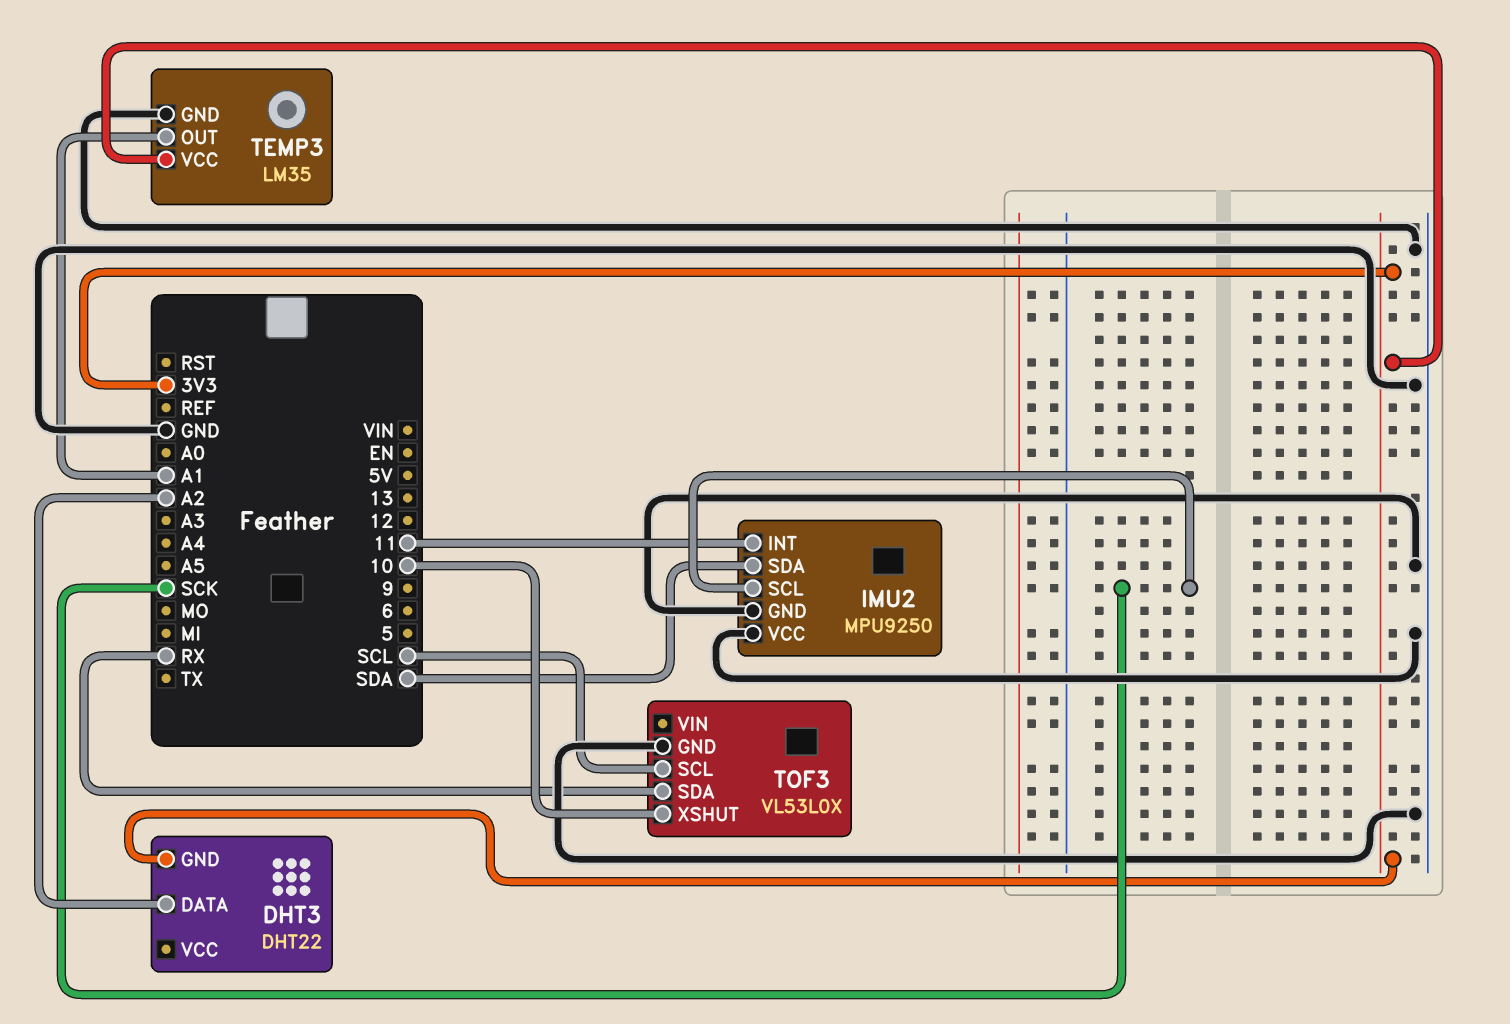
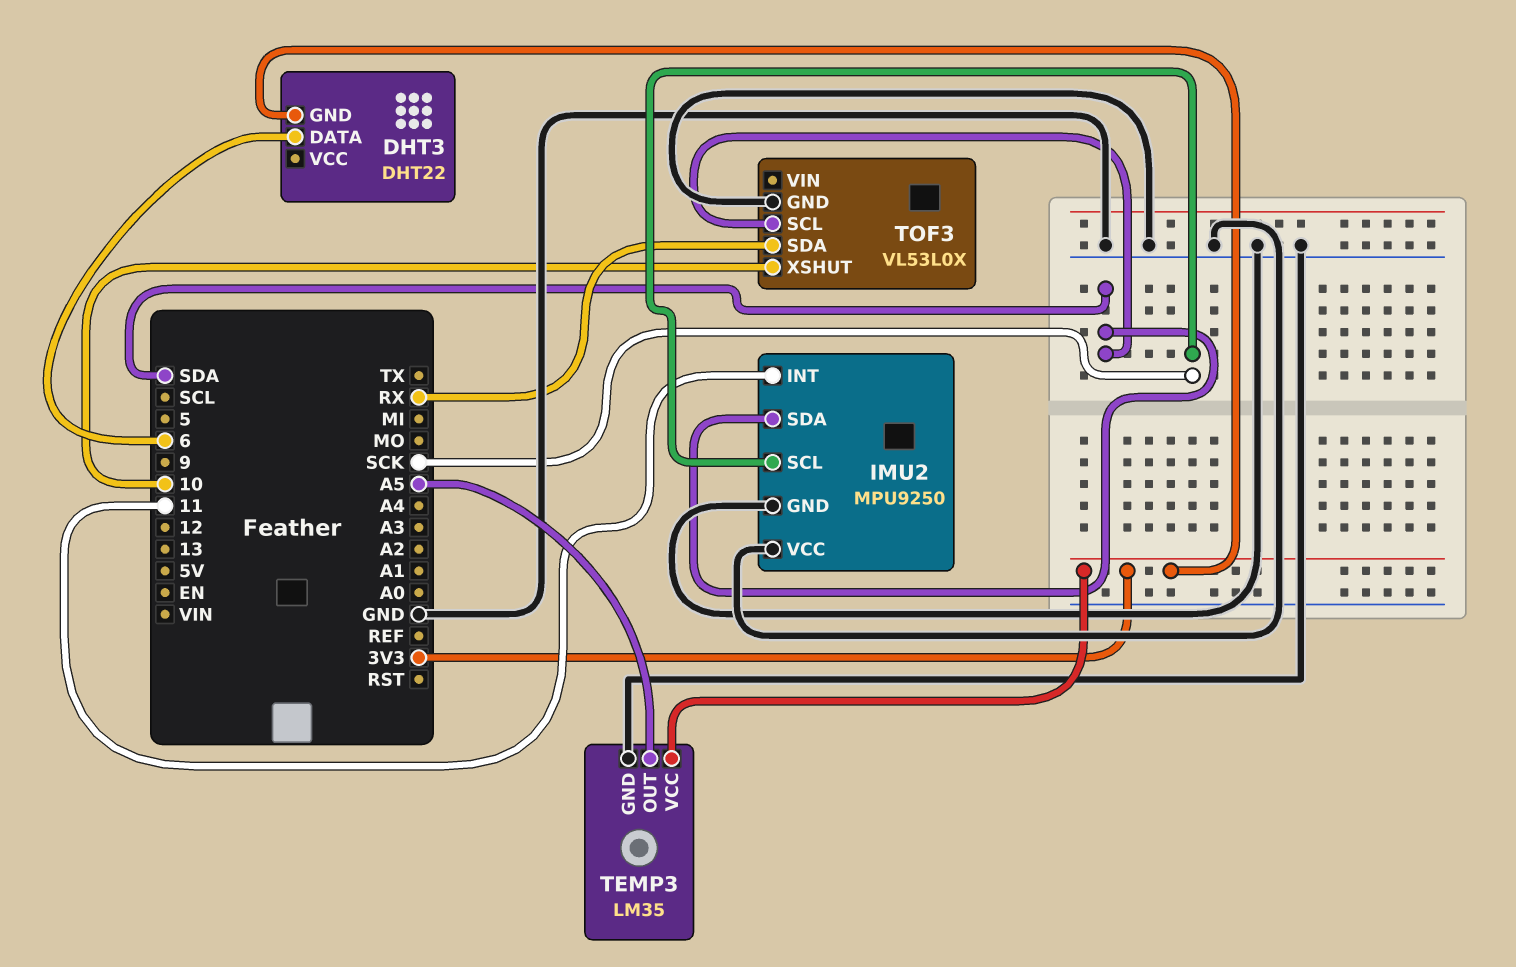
DHT3 pin DATA: A2 -> 6
TEMP3 pin OUT: A1 -> A5
TOF3 pin SCL: SCL -> SDA

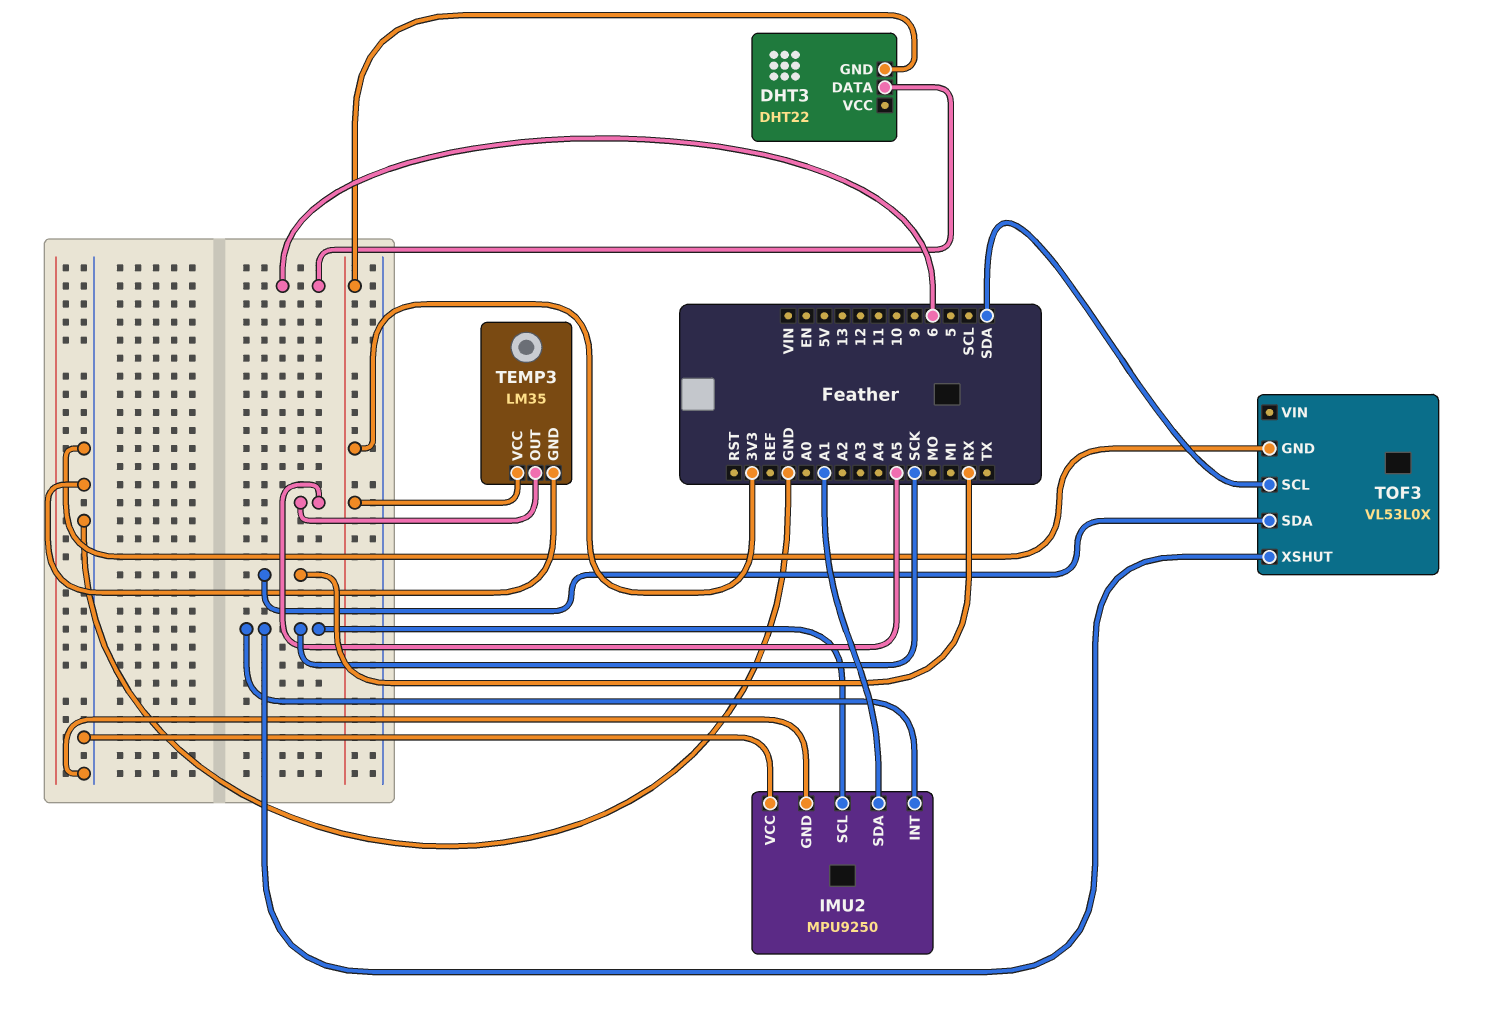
IMU2 pin INT: 11 -> SCK
IMU2 pin SDA: SDA -> A1
TOF3 pin XSHUT: 10 -> SCK

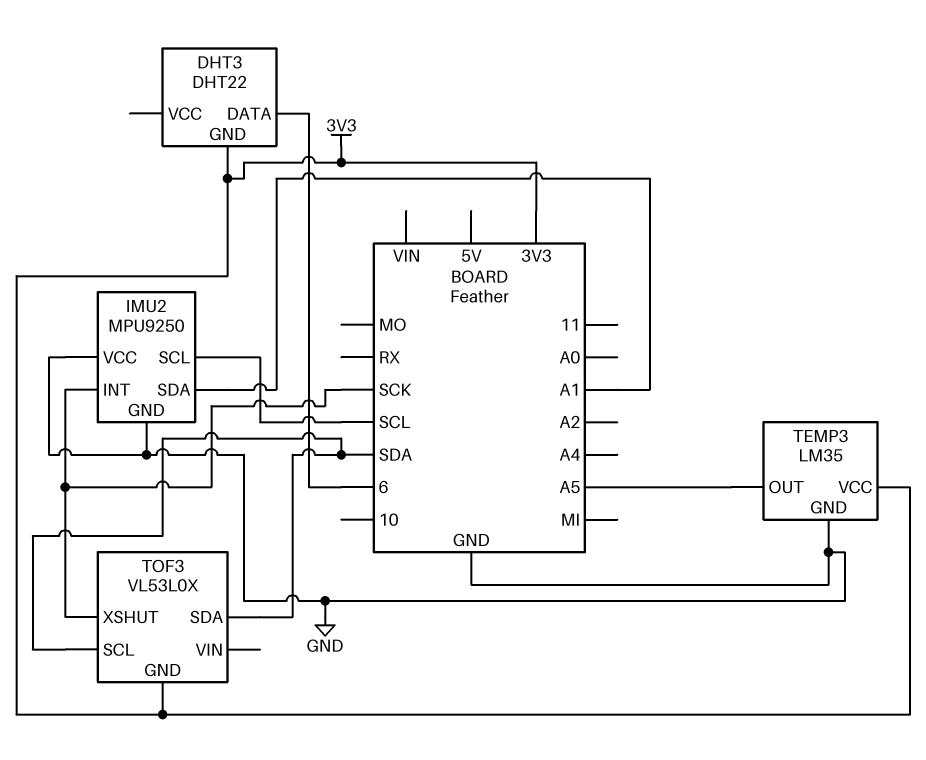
IMU2 pin SCL: SCK -> SCL
TOF3 pin GND: GND -> 3V3
TOF3 pin SDA: RX -> SDA

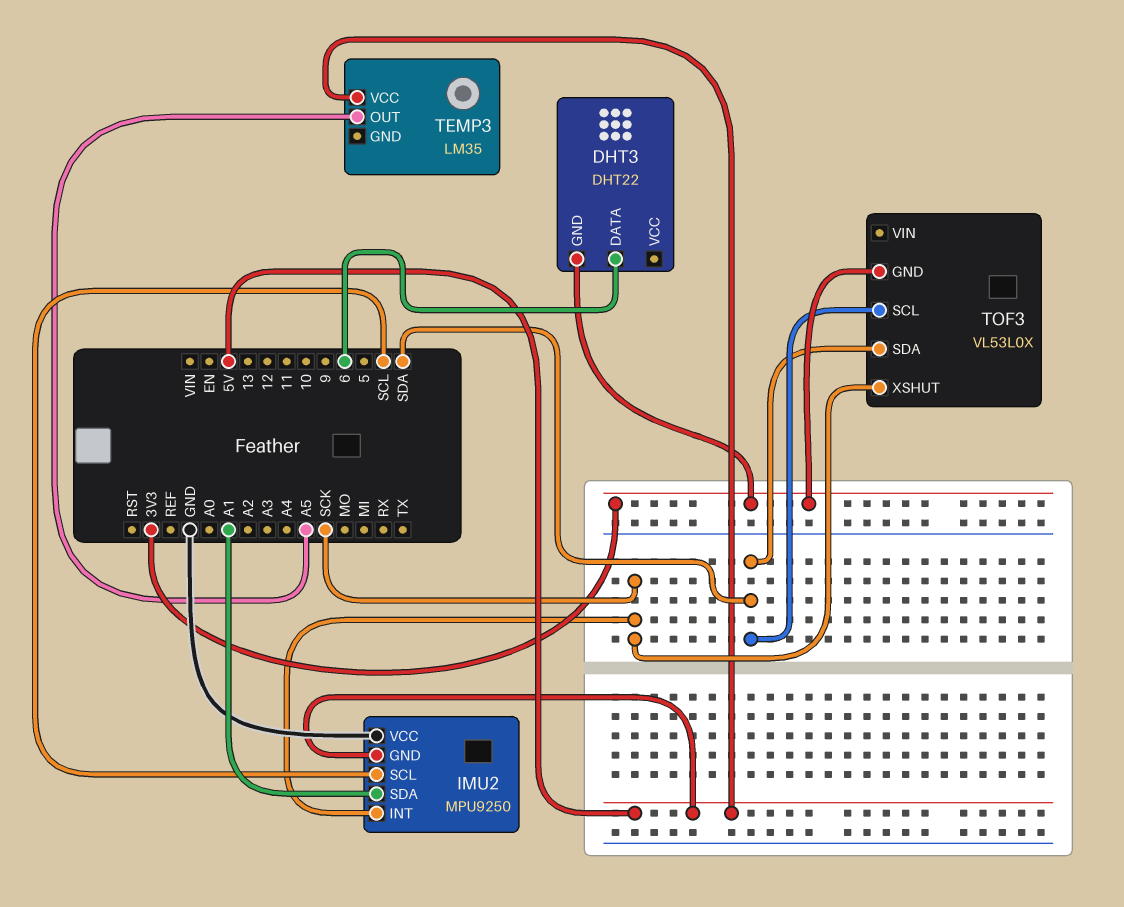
IMU2 pin GND: GND -> 5V
TEMP3 pin GND: GND -> none
TEMP3 pin VCC: 3V3 -> 5V

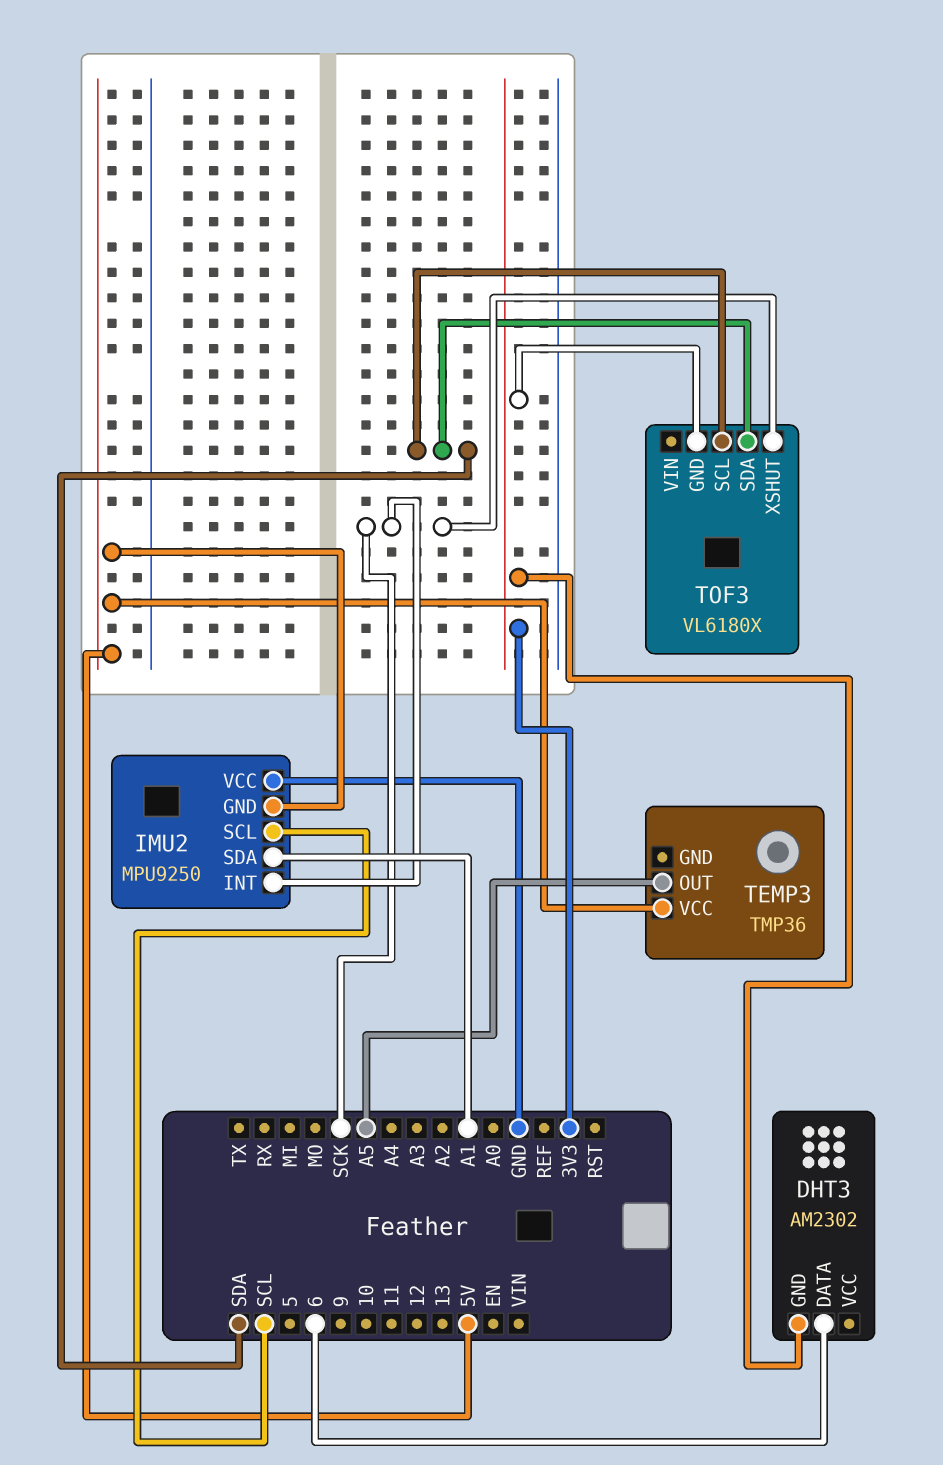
DHT3: DHT22 -> AM2302
TEMP3: LM35 -> TMP36
TOF3: VL53L0X -> VL6180X

